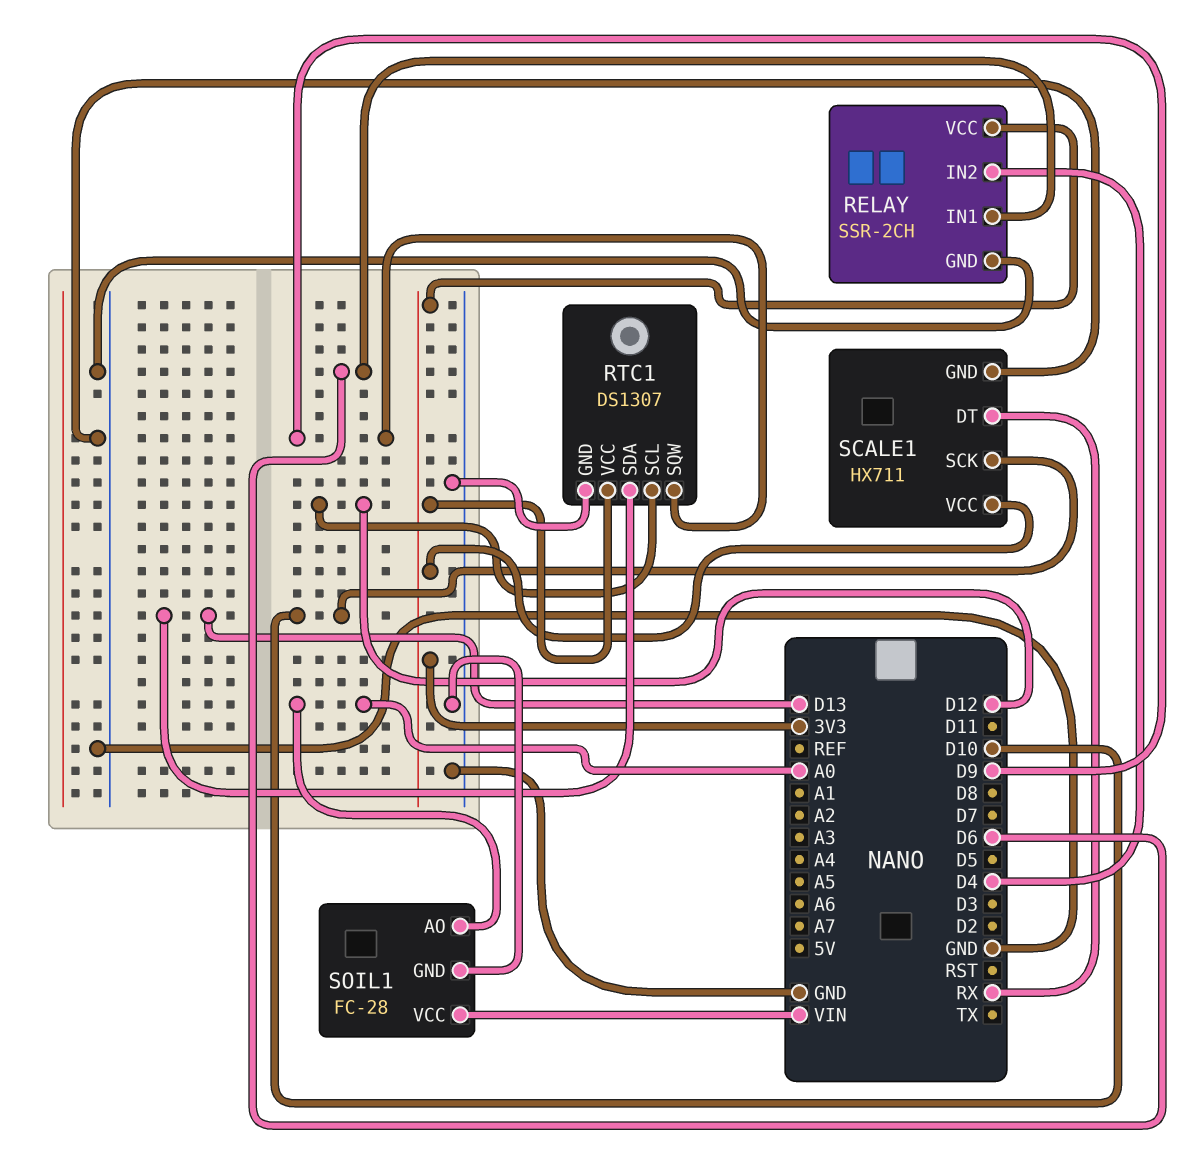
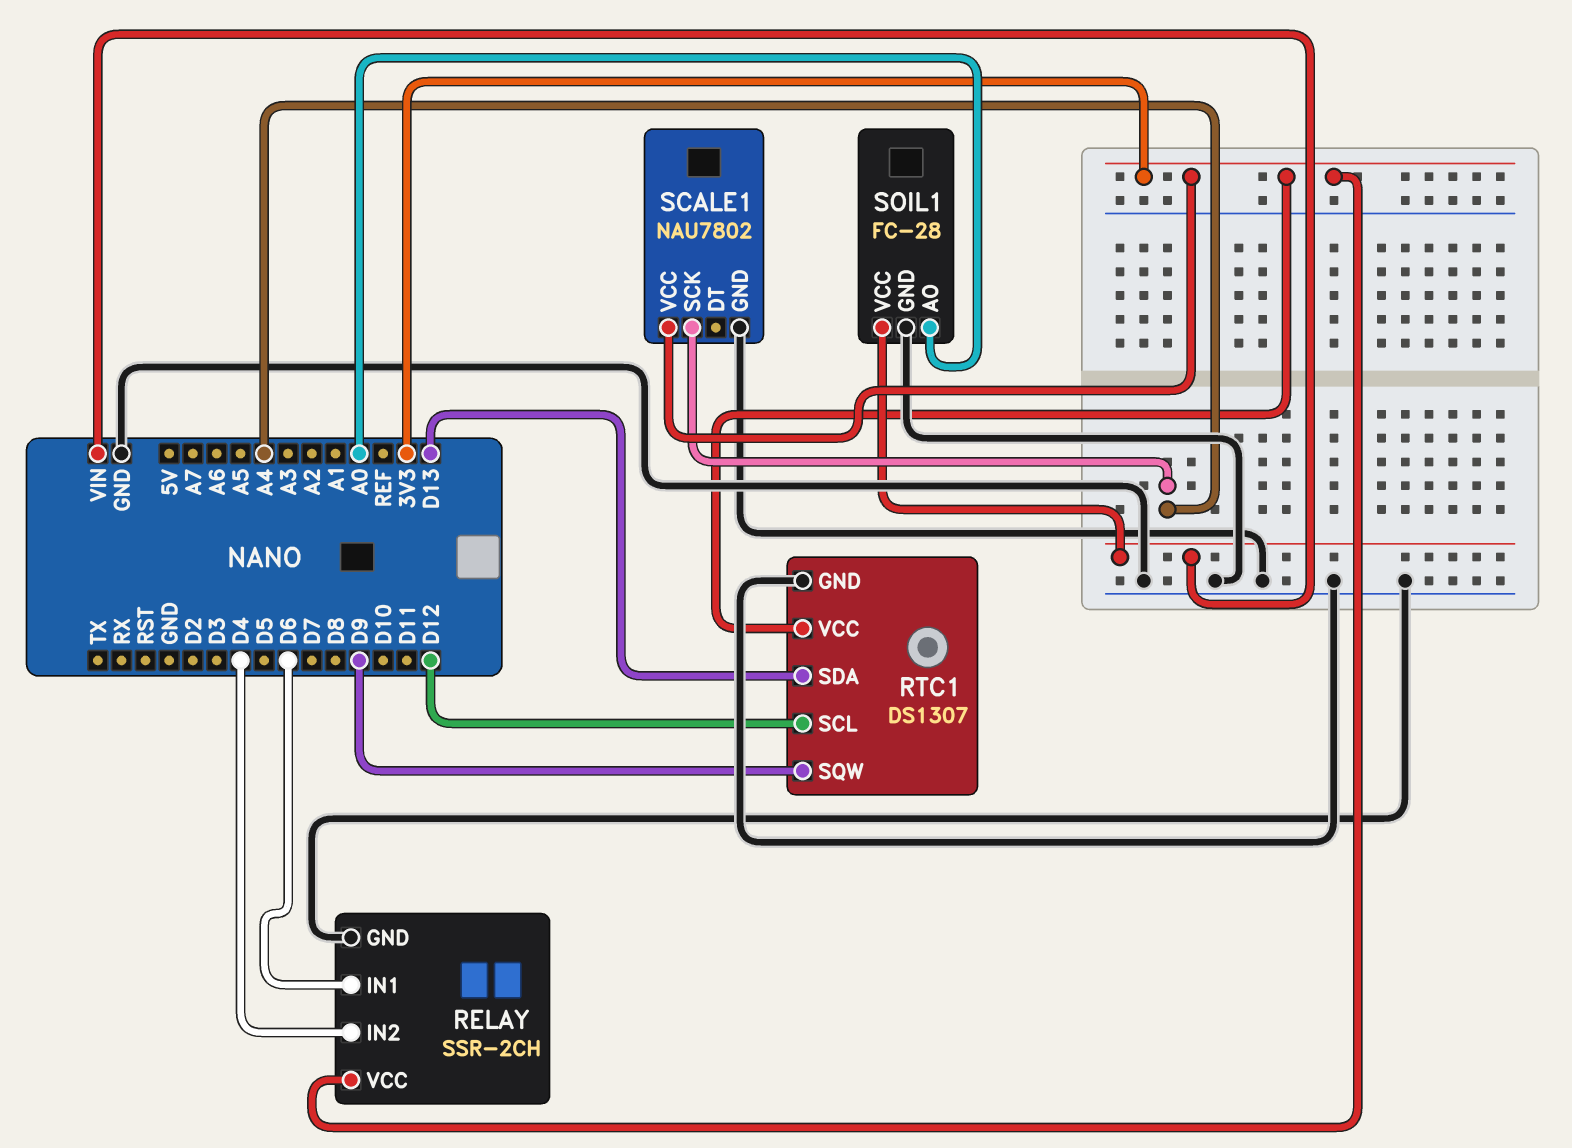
SCALE1: HX711 -> NAU7802
SCALE1 pin DT: RX -> none
SCALE1 pin SCK: D10 -> A4

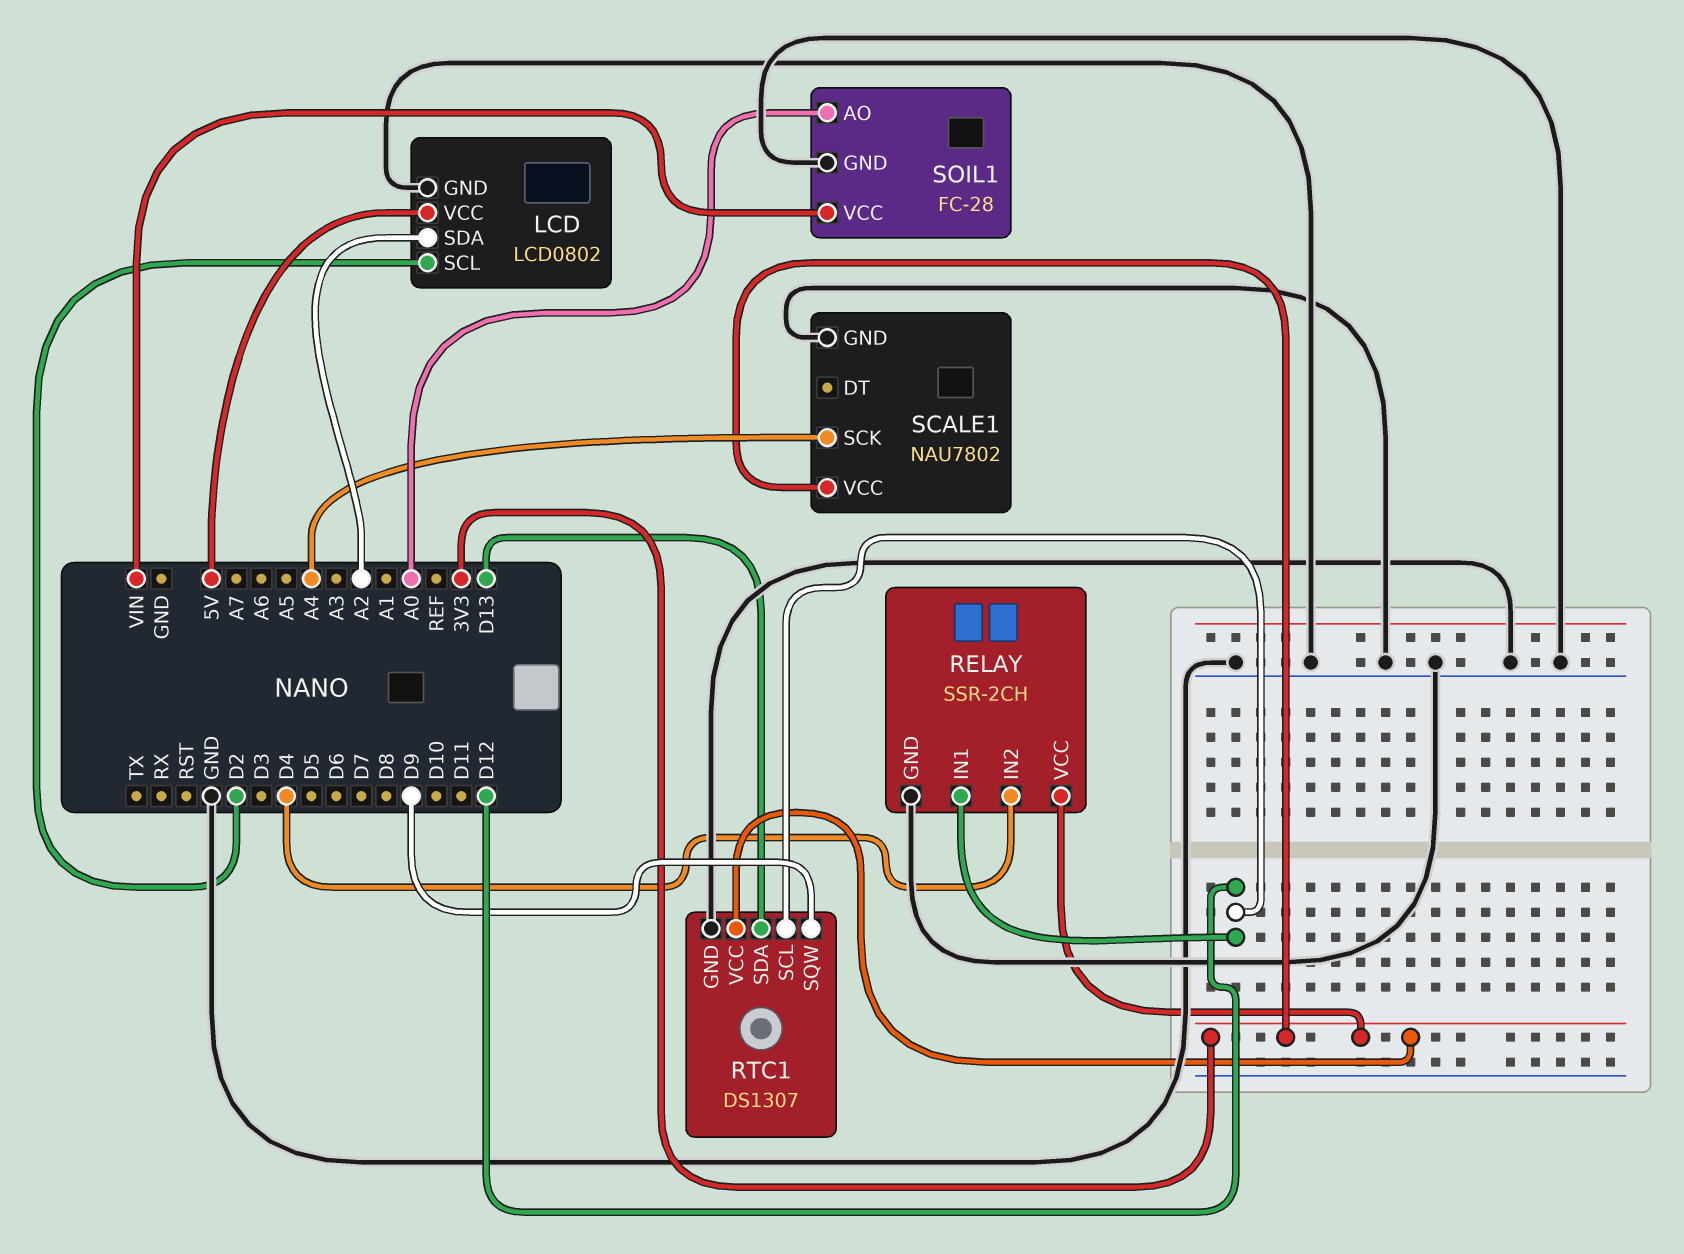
LCD: none -> LCD0802
LCD pin GND: none -> GND
LCD pin SCL: none -> D2
LCD pin SDA: none -> A2
LCD pin VCC: none -> 5V
RELAY pin IN1: D6 -> D12

